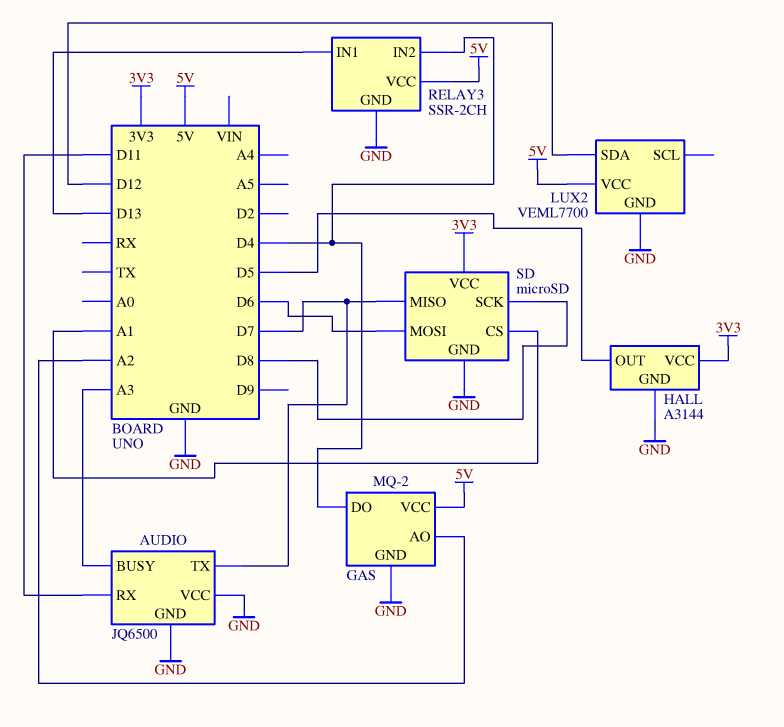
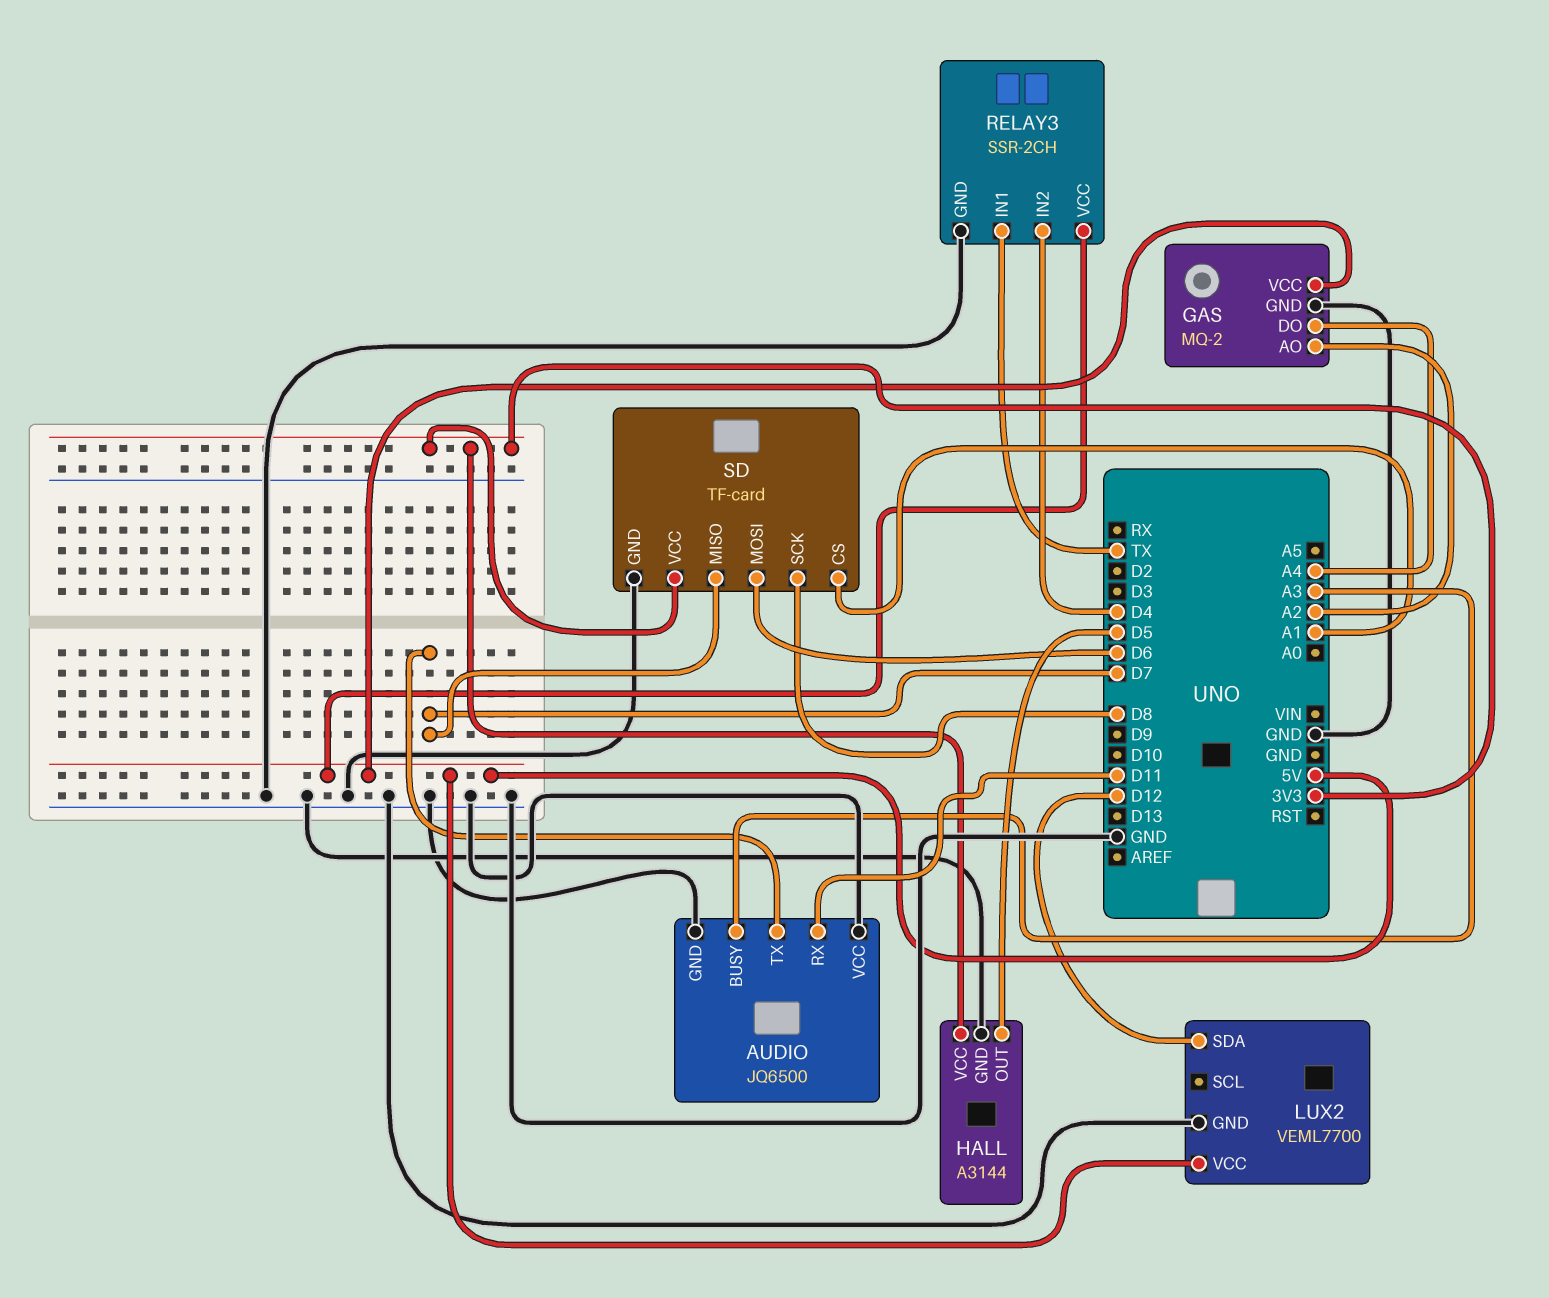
GAS pin DO: D4 -> A4
RELAY3 pin IN1: D13 -> TX
SD: microSD -> TF-card

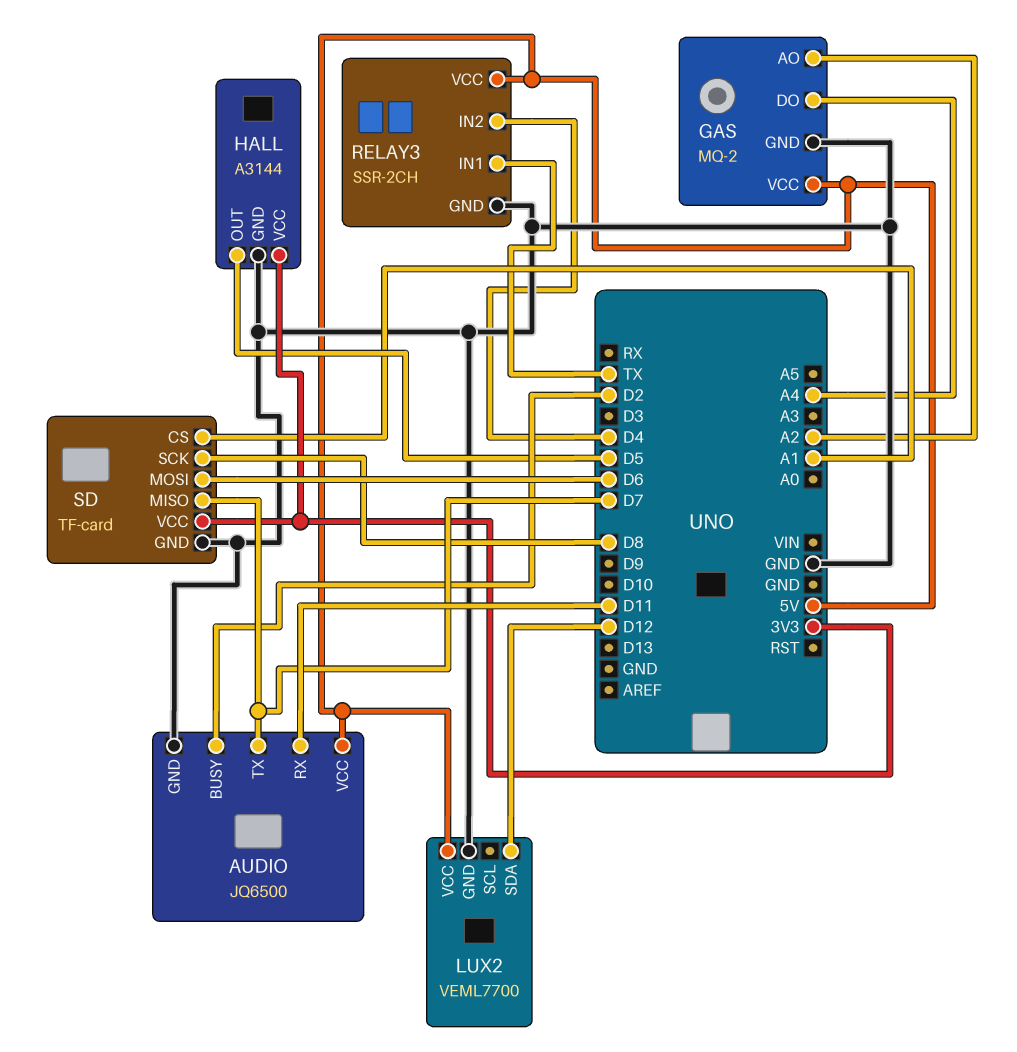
AUDIO pin BUSY: A3 -> D2
AUDIO pin VCC: GND -> 5V

